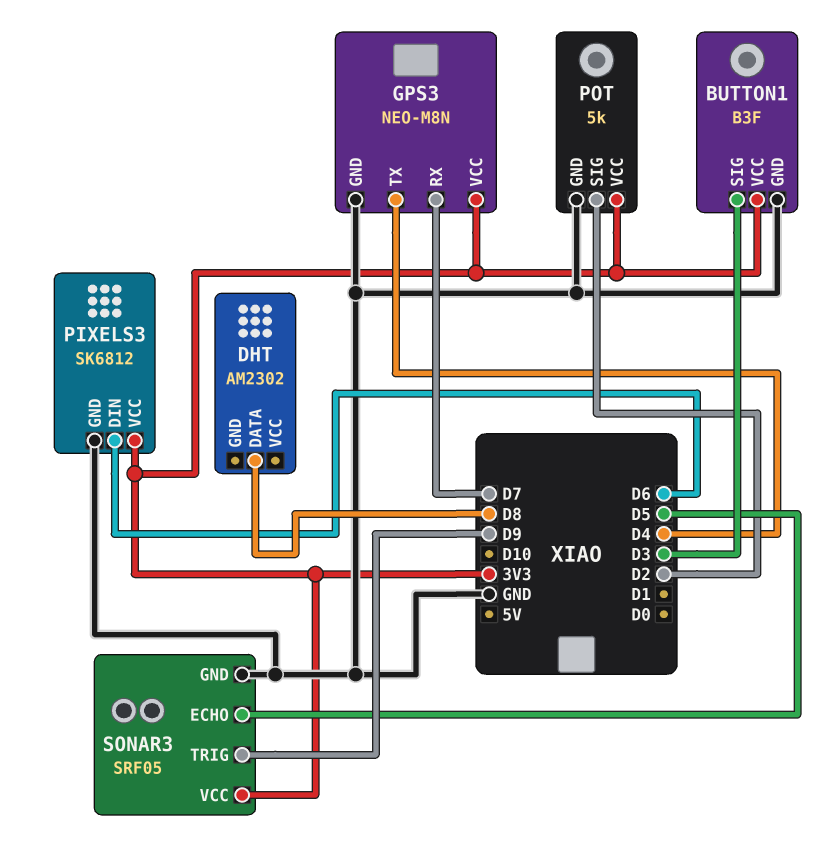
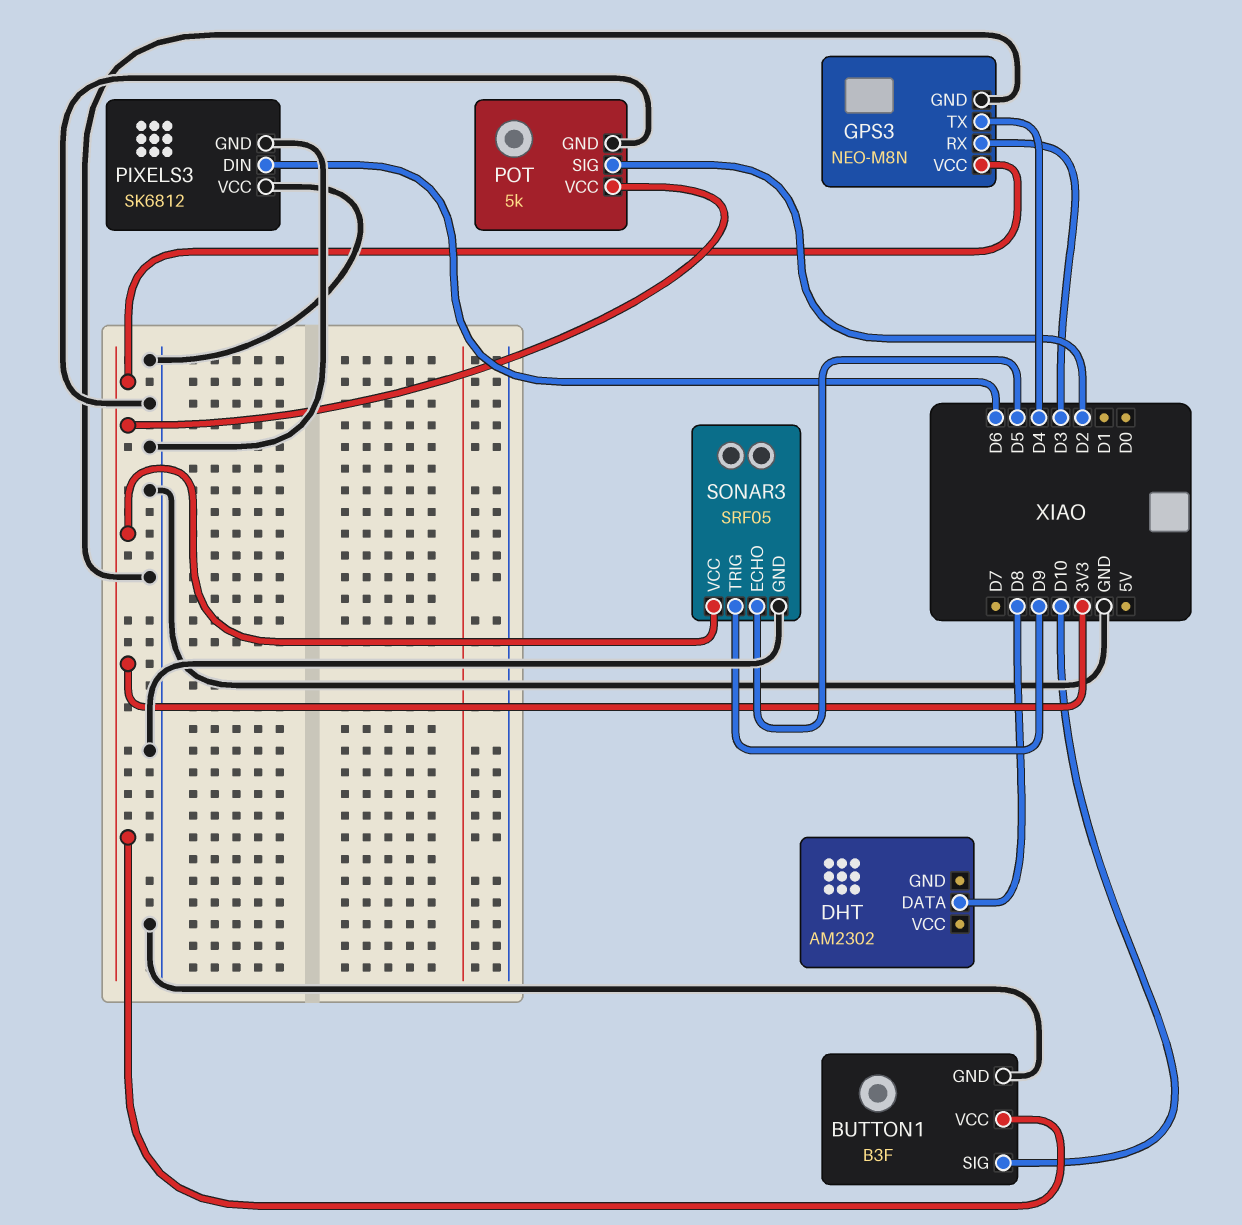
BUTTON1 pin SIG: D3 -> D10
GPS3 pin RX: D7 -> D3
PIXELS3 pin VCC: 3V3 -> GND

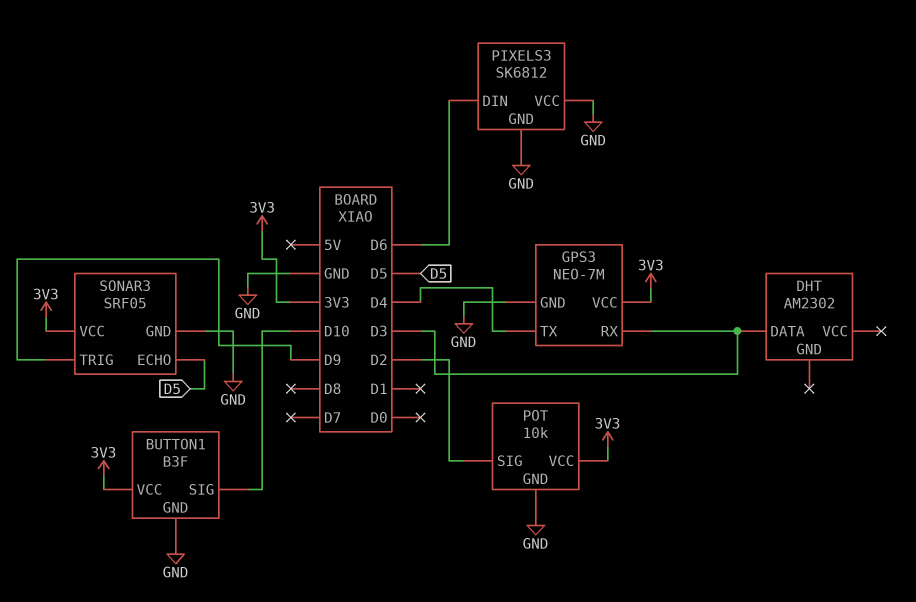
DHT pin DATA: D8 -> D3
GPS3: NEO-M8N -> NEO-7M
POT: 5k -> 10k

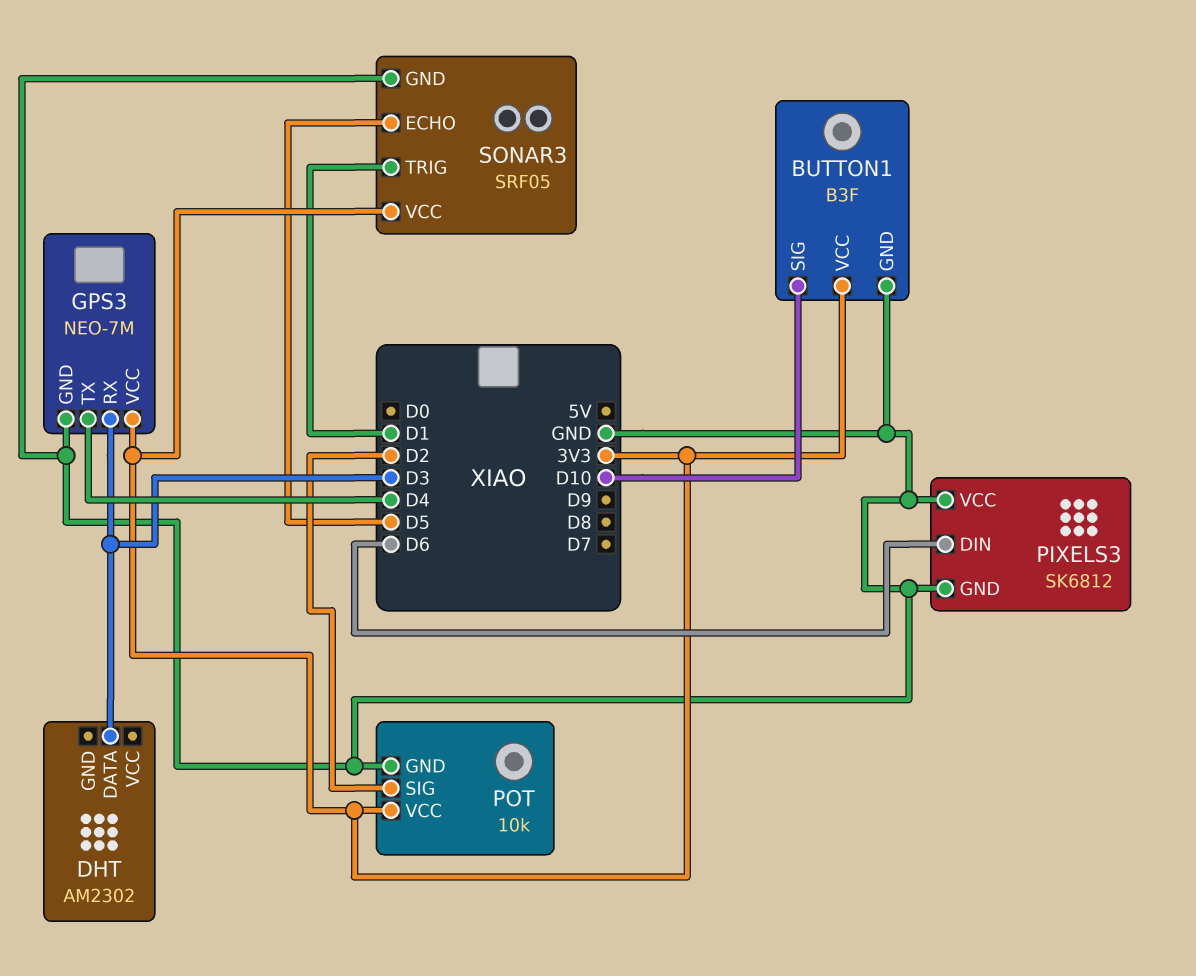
SONAR3 pin TRIG: D9 -> D1

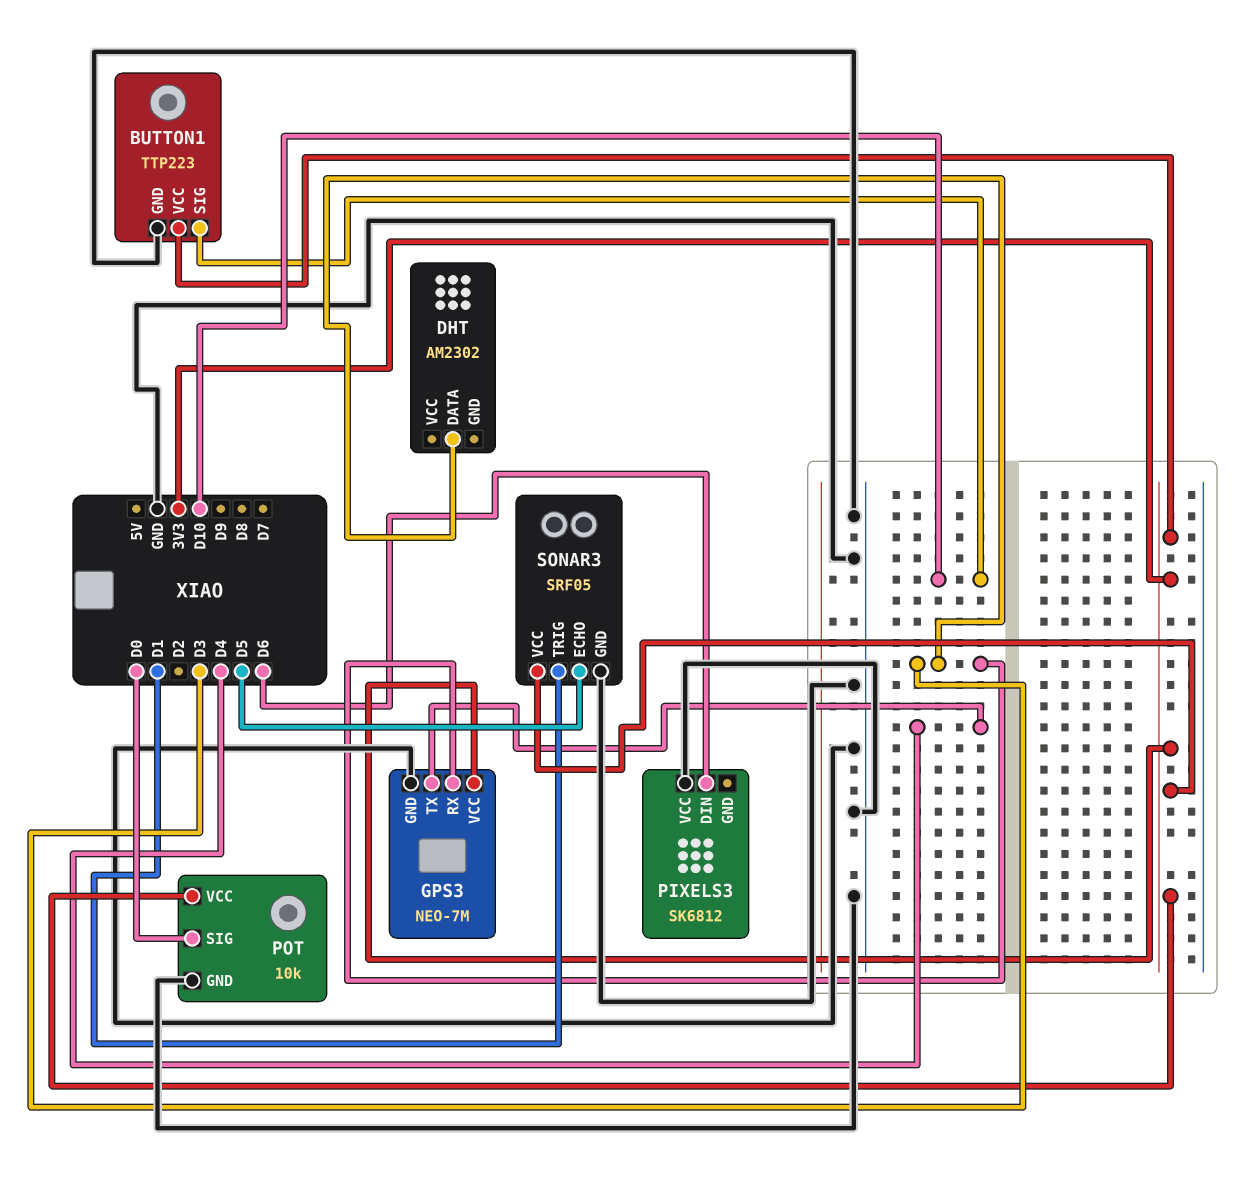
BUTTON1: B3F -> TTP223
PIXELS3 pin GND: GND -> none
POT pin SIG: D2 -> D0

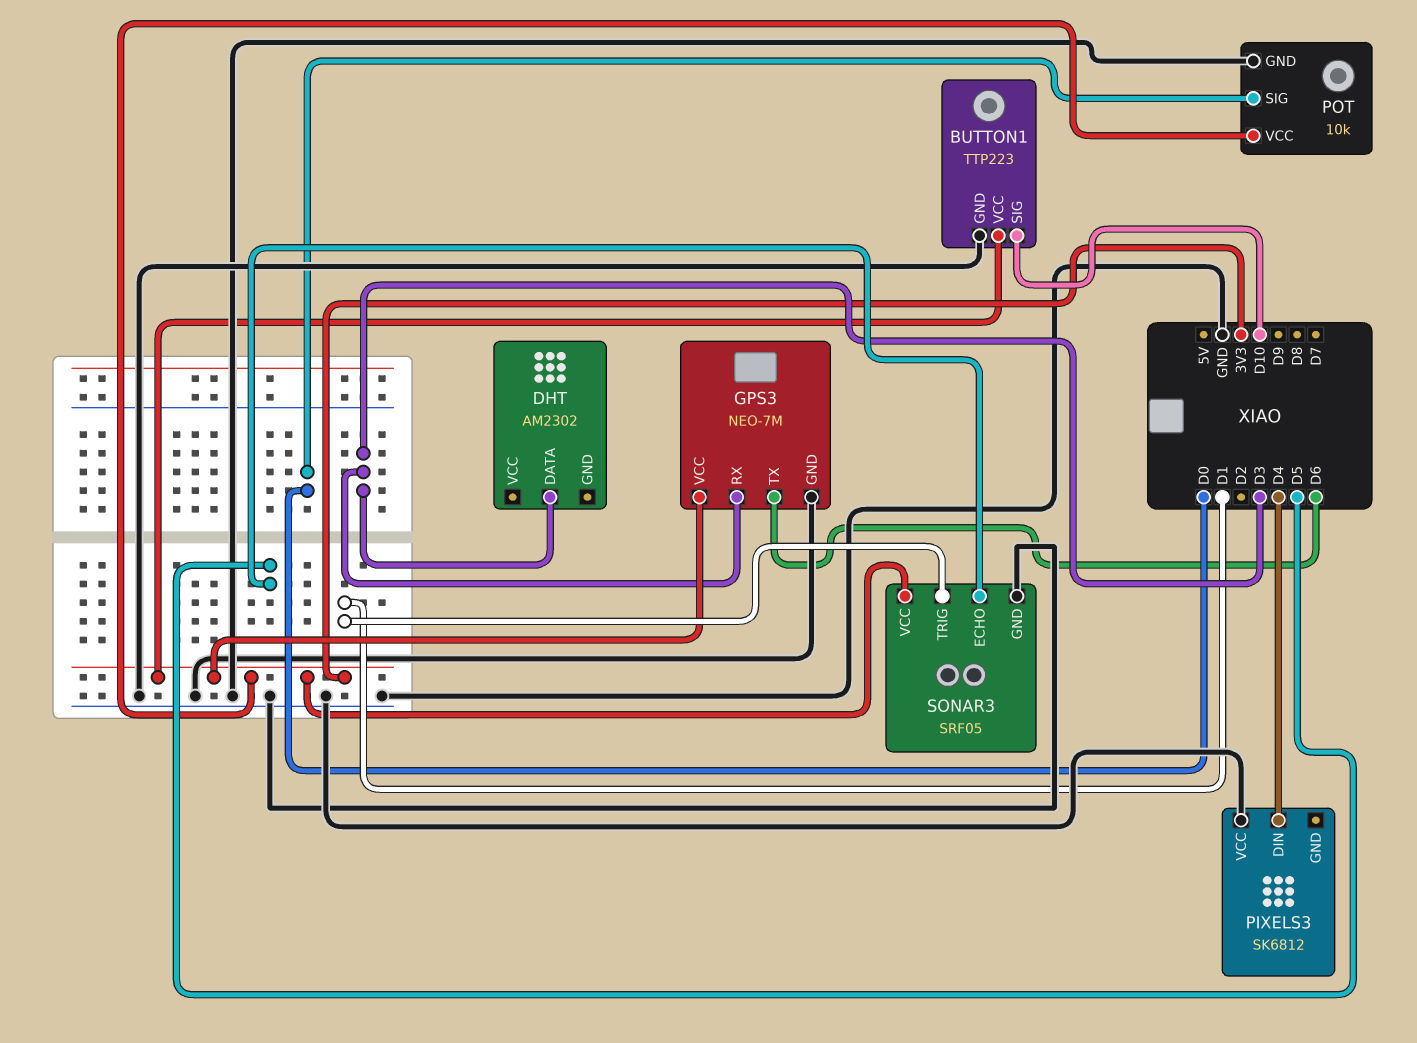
GPS3 pin TX: D4 -> D6
PIXELS3 pin DIN: D6 -> D4

